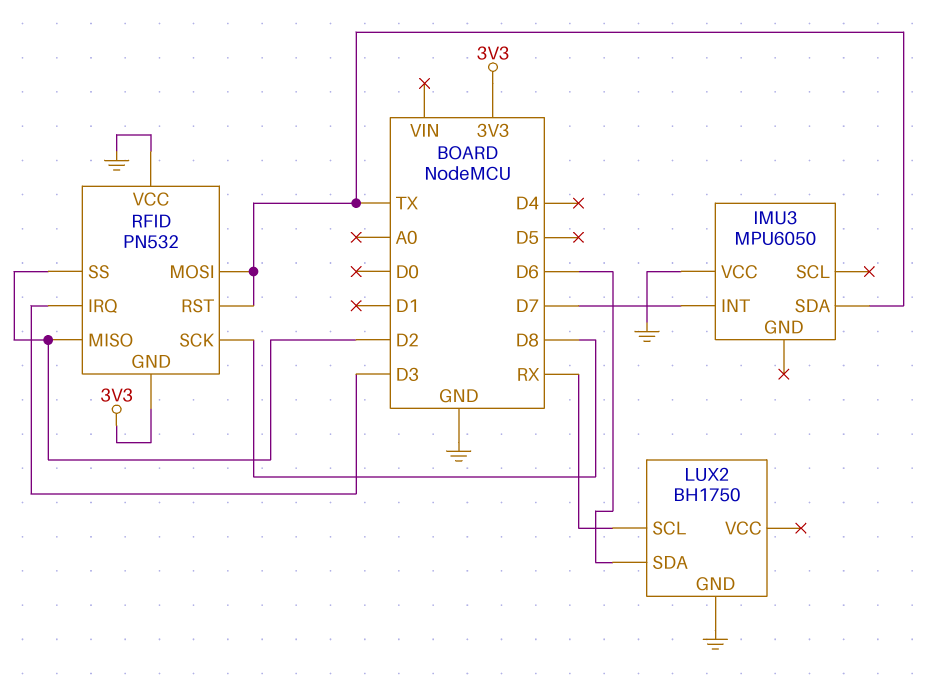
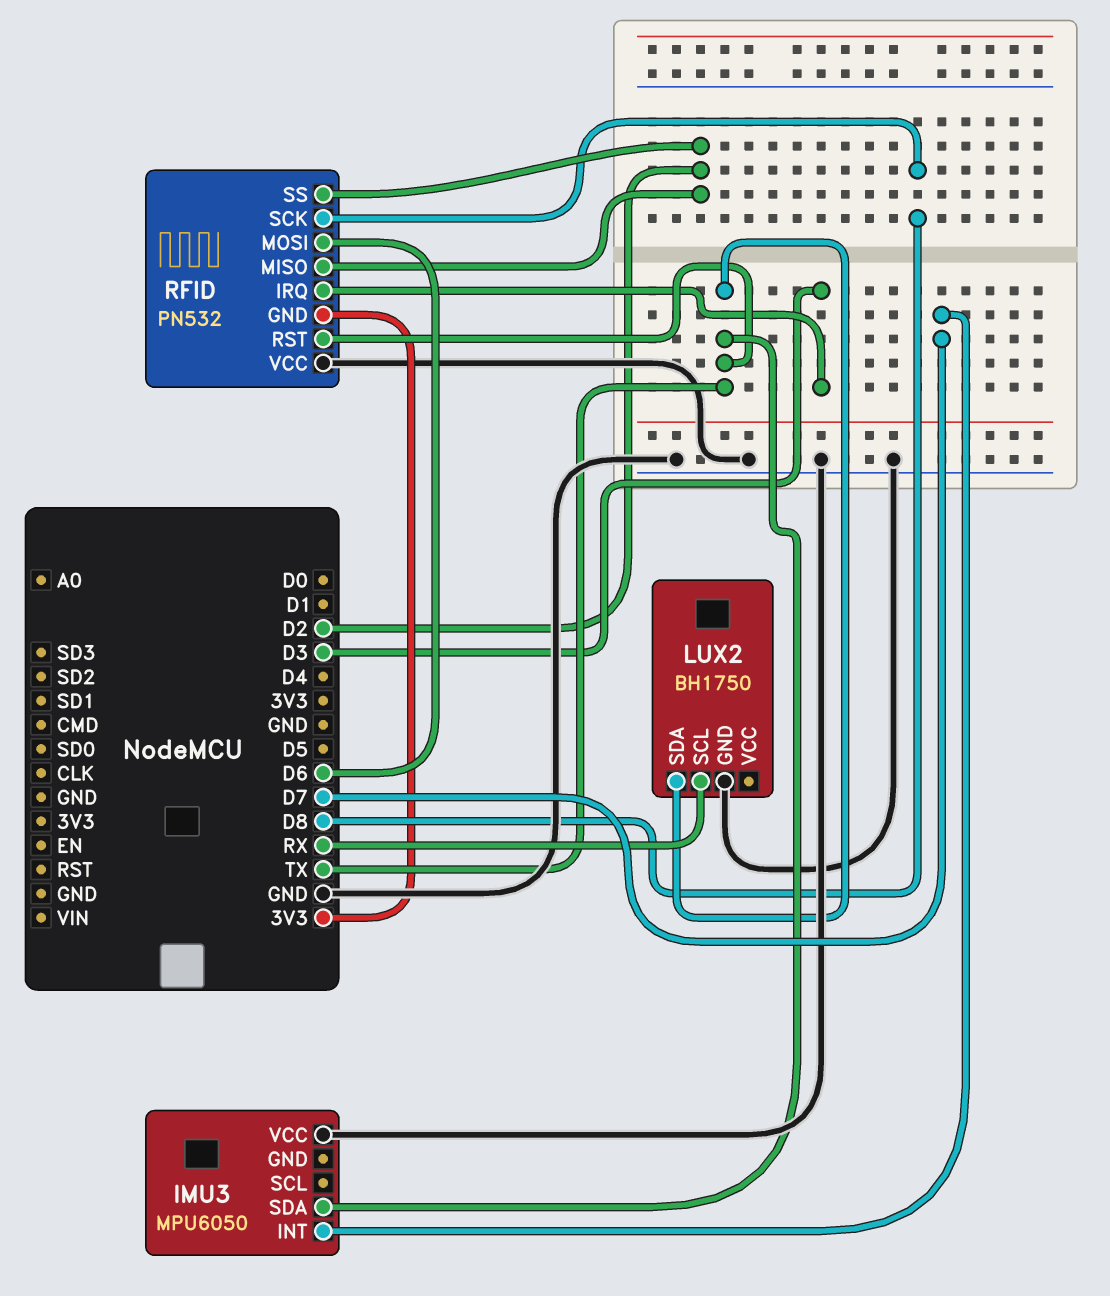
LUX2 pin SDA: D6 -> TX
RFID pin MOSI: TX -> D6

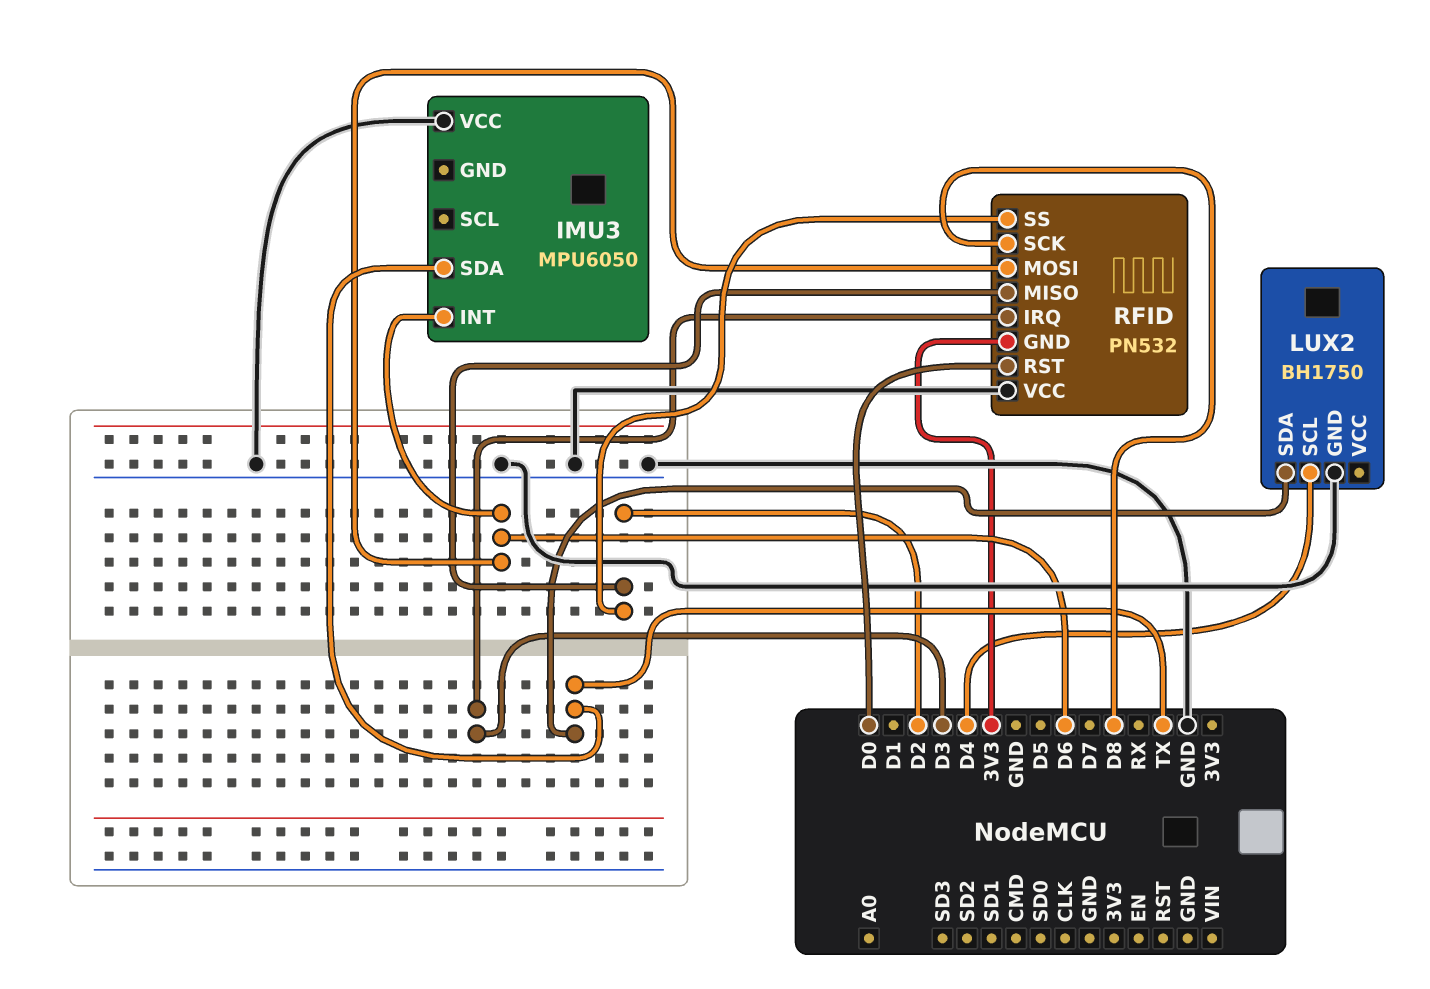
IMU3 pin INT: D7 -> D6
LUX2 pin SCL: RX -> D4
RFID pin RST: TX -> D0

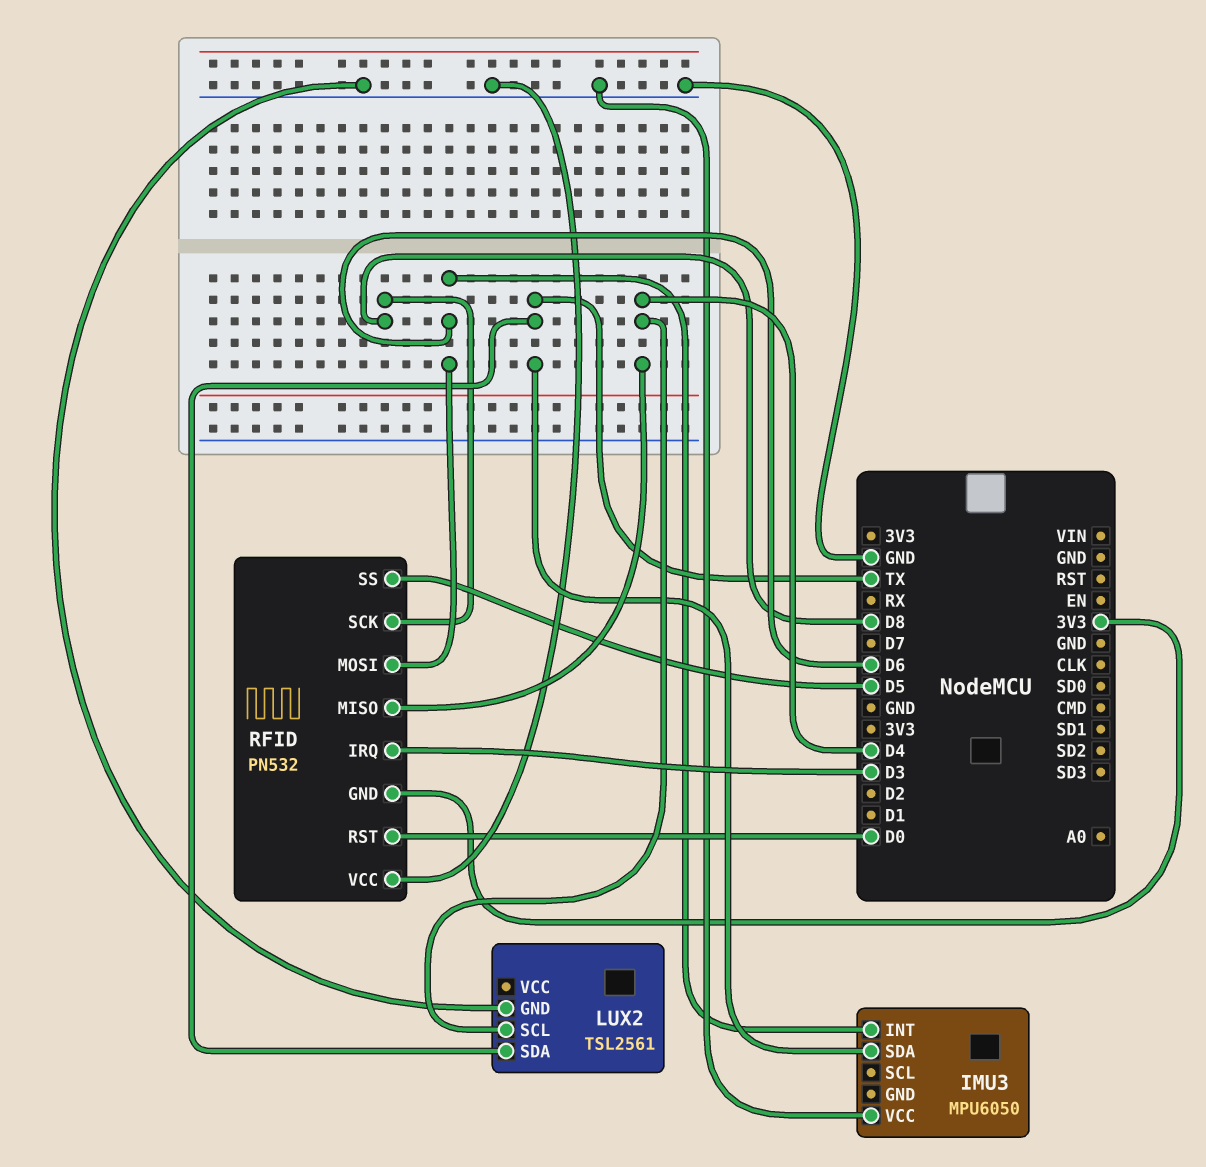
LUX2: BH1750 -> TSL2561
RFID pin MISO: D2 -> D4
RFID pin SS: D2 -> D5

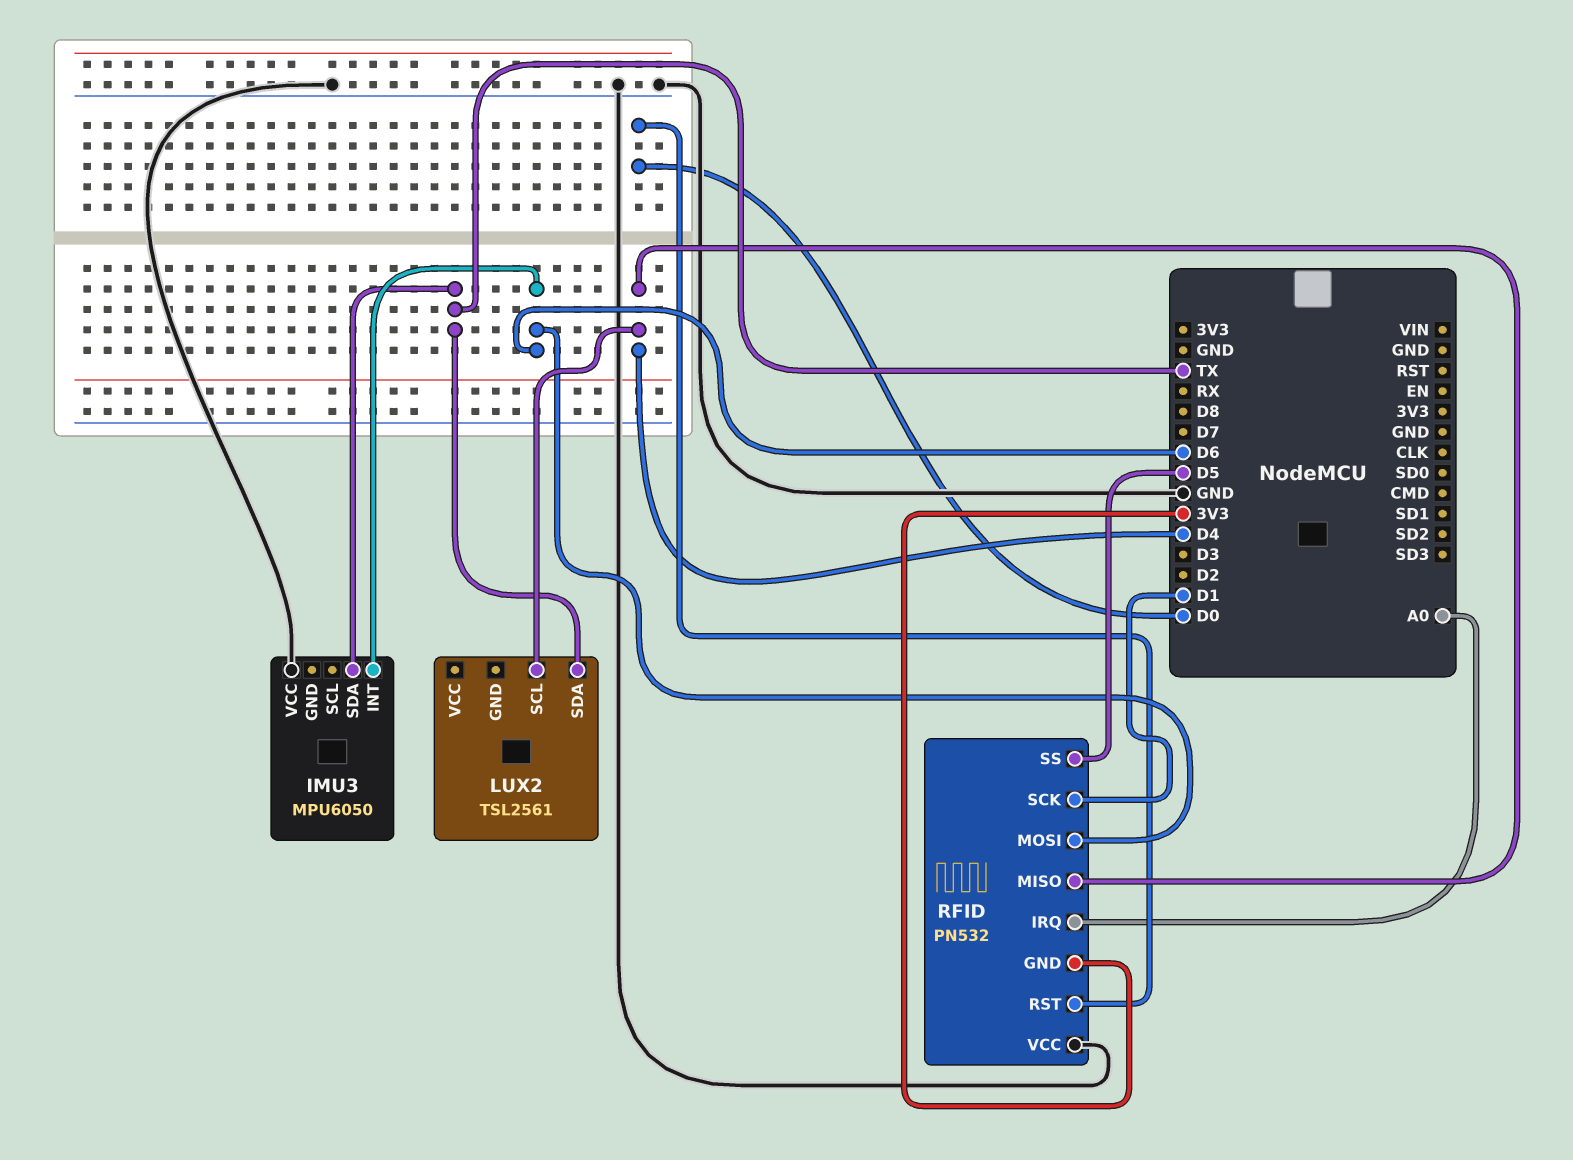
LUX2 pin GND: GND -> none
RFID pin IRQ: D3 -> A0
RFID pin SCK: D8 -> D1

